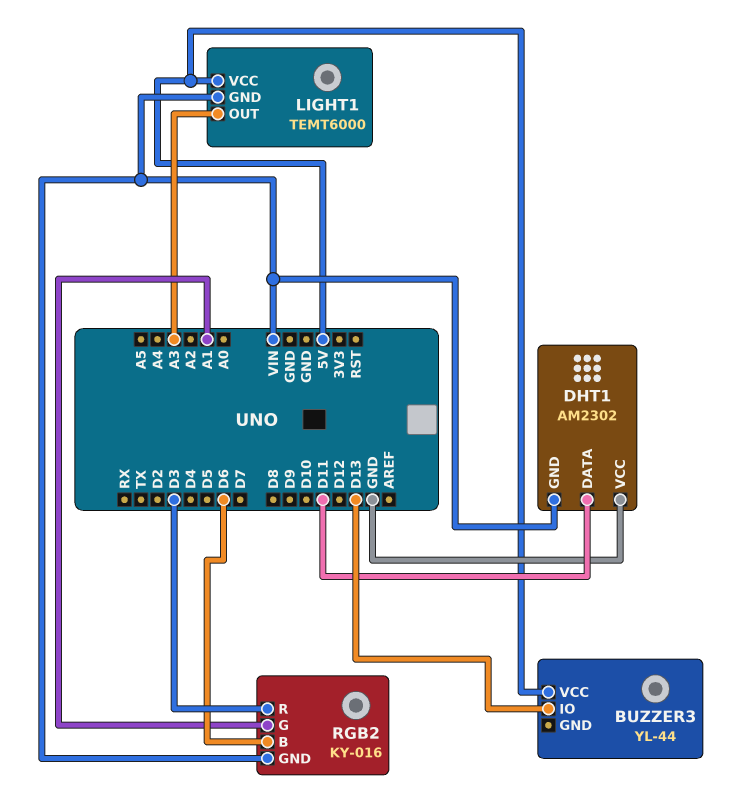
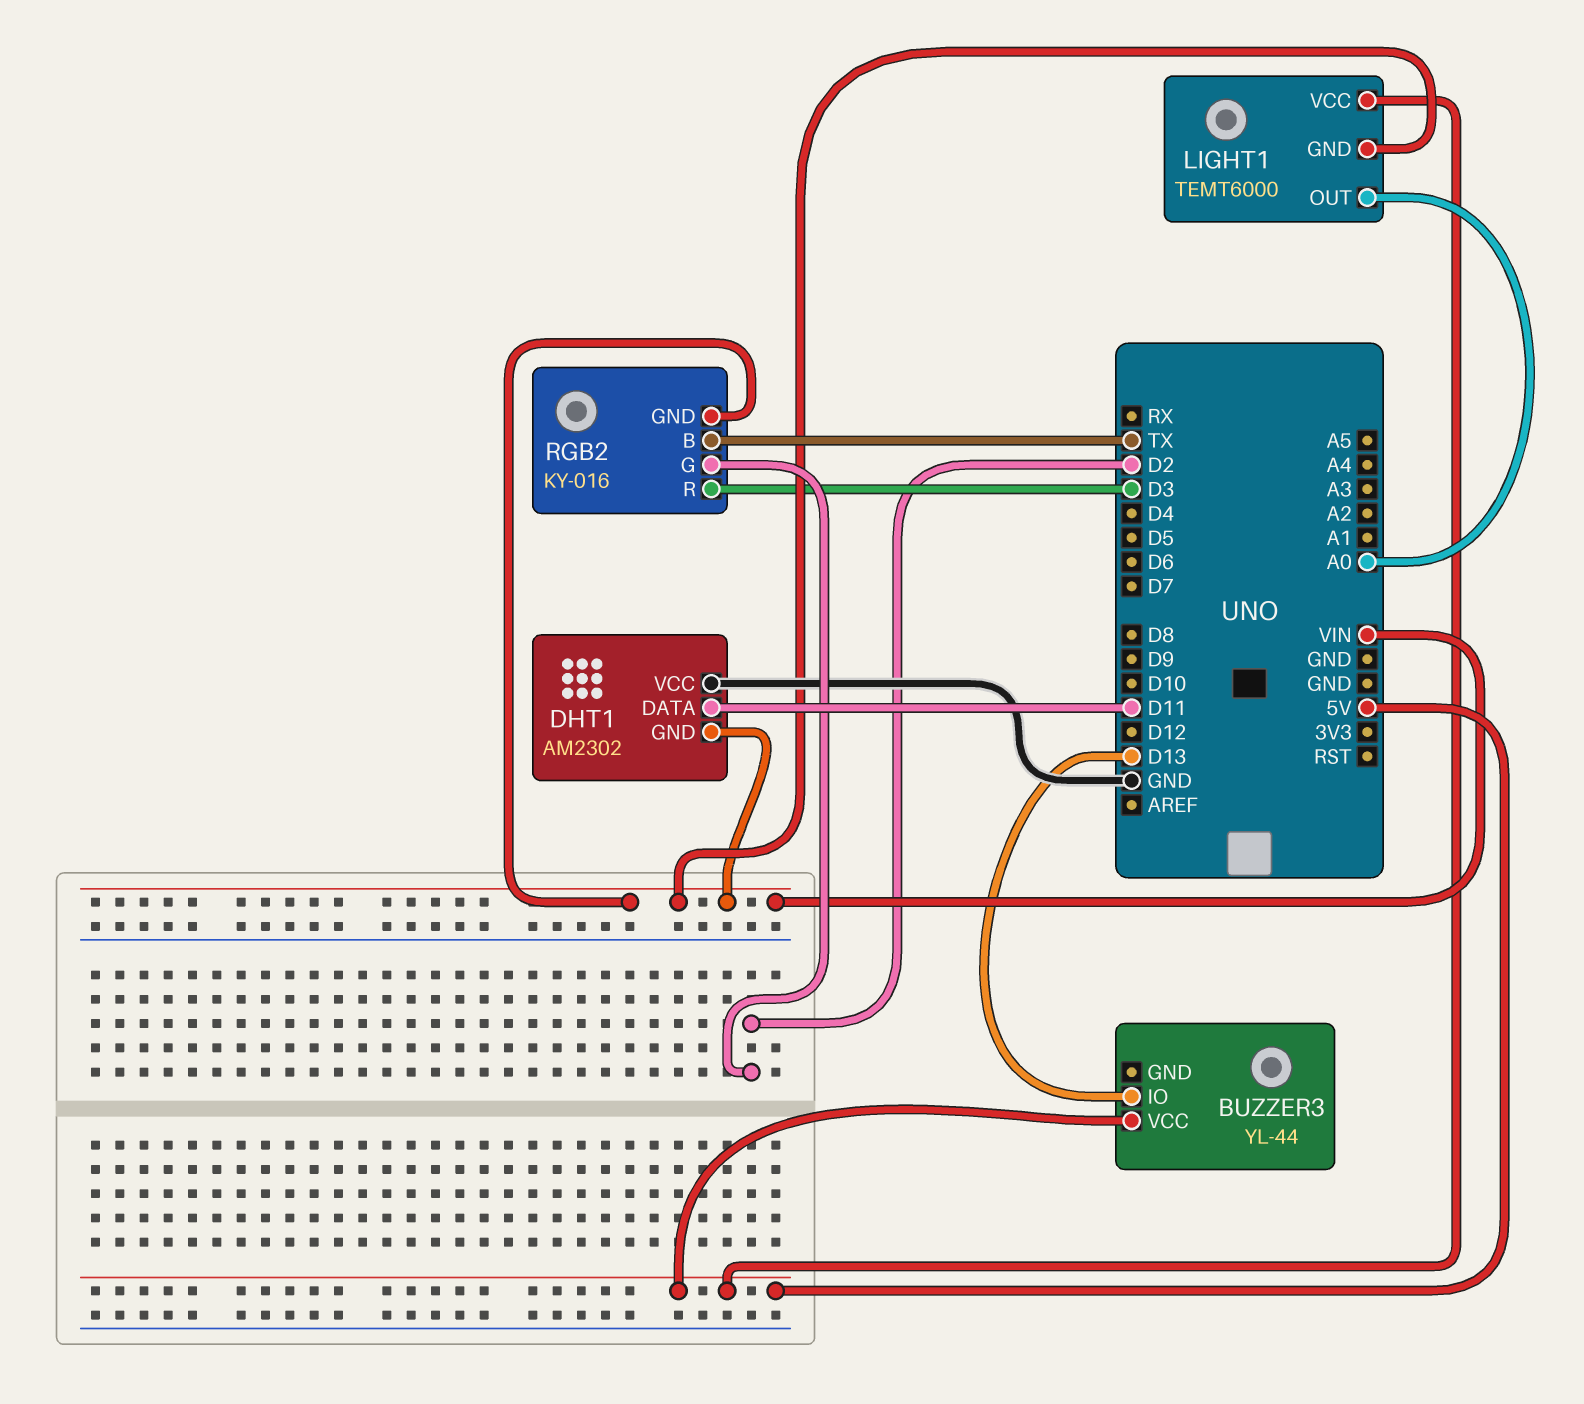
LIGHT1 pin OUT: A3 -> A0
RGB2 pin B: D6 -> TX
RGB2 pin G: A1 -> D2

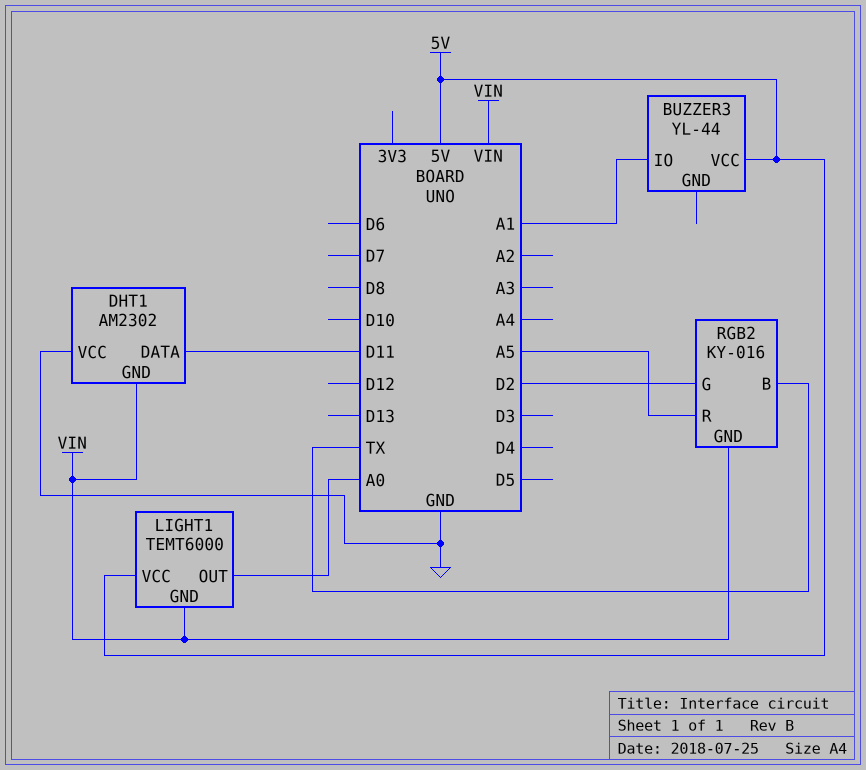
BUZZER3 pin IO: D13 -> A1
RGB2 pin R: D3 -> A5

